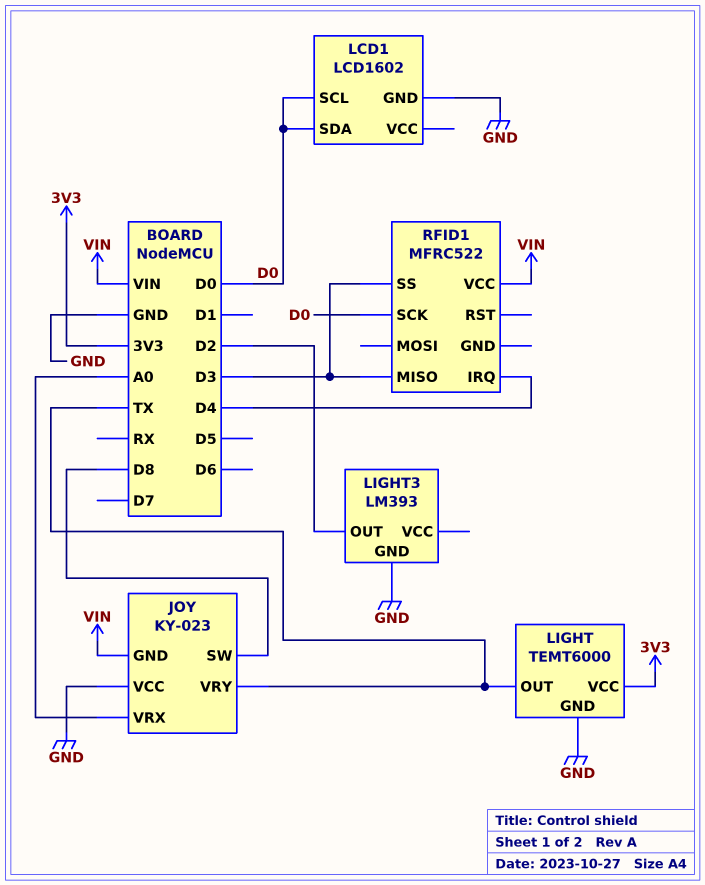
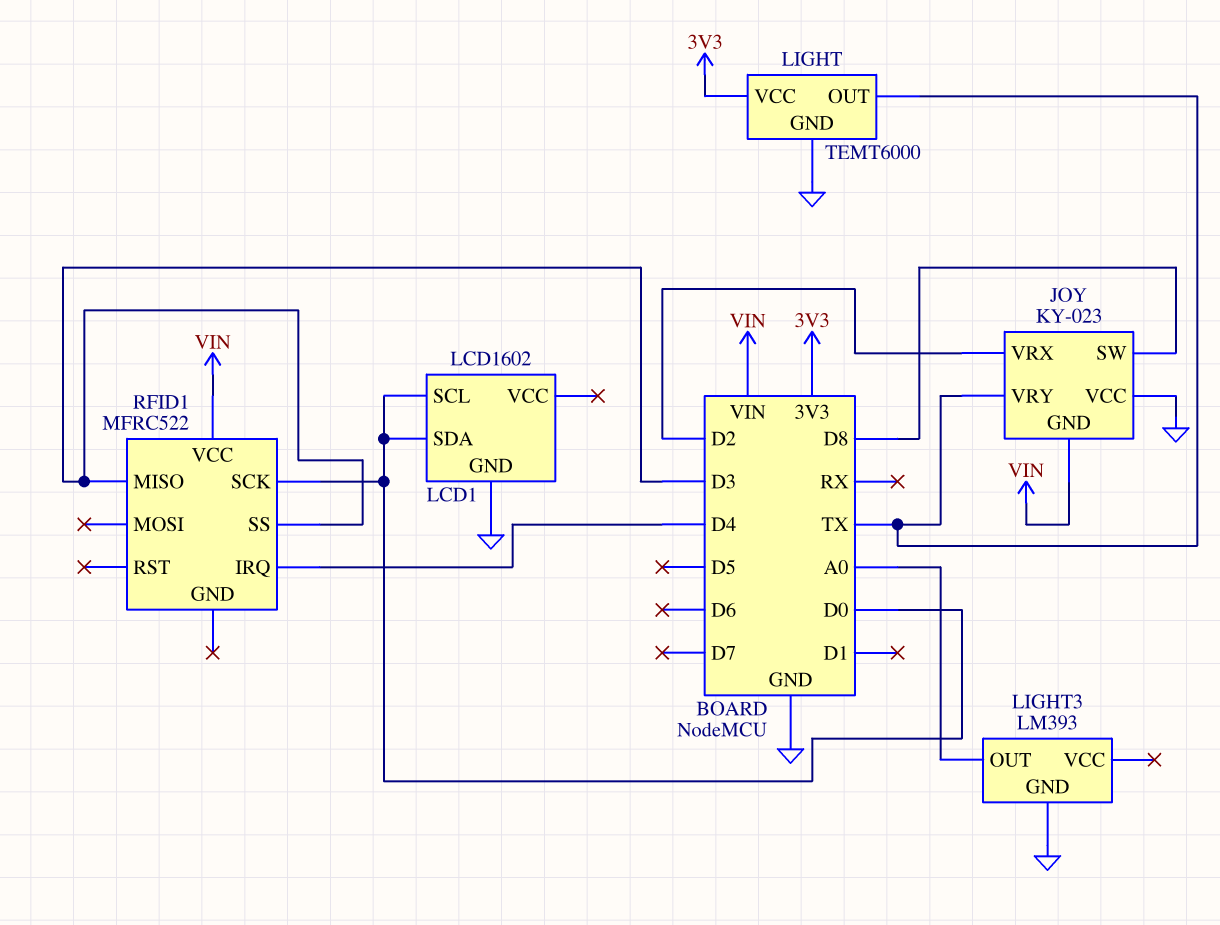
JOY pin VRX: A0 -> D2
LIGHT3 pin OUT: D2 -> A0

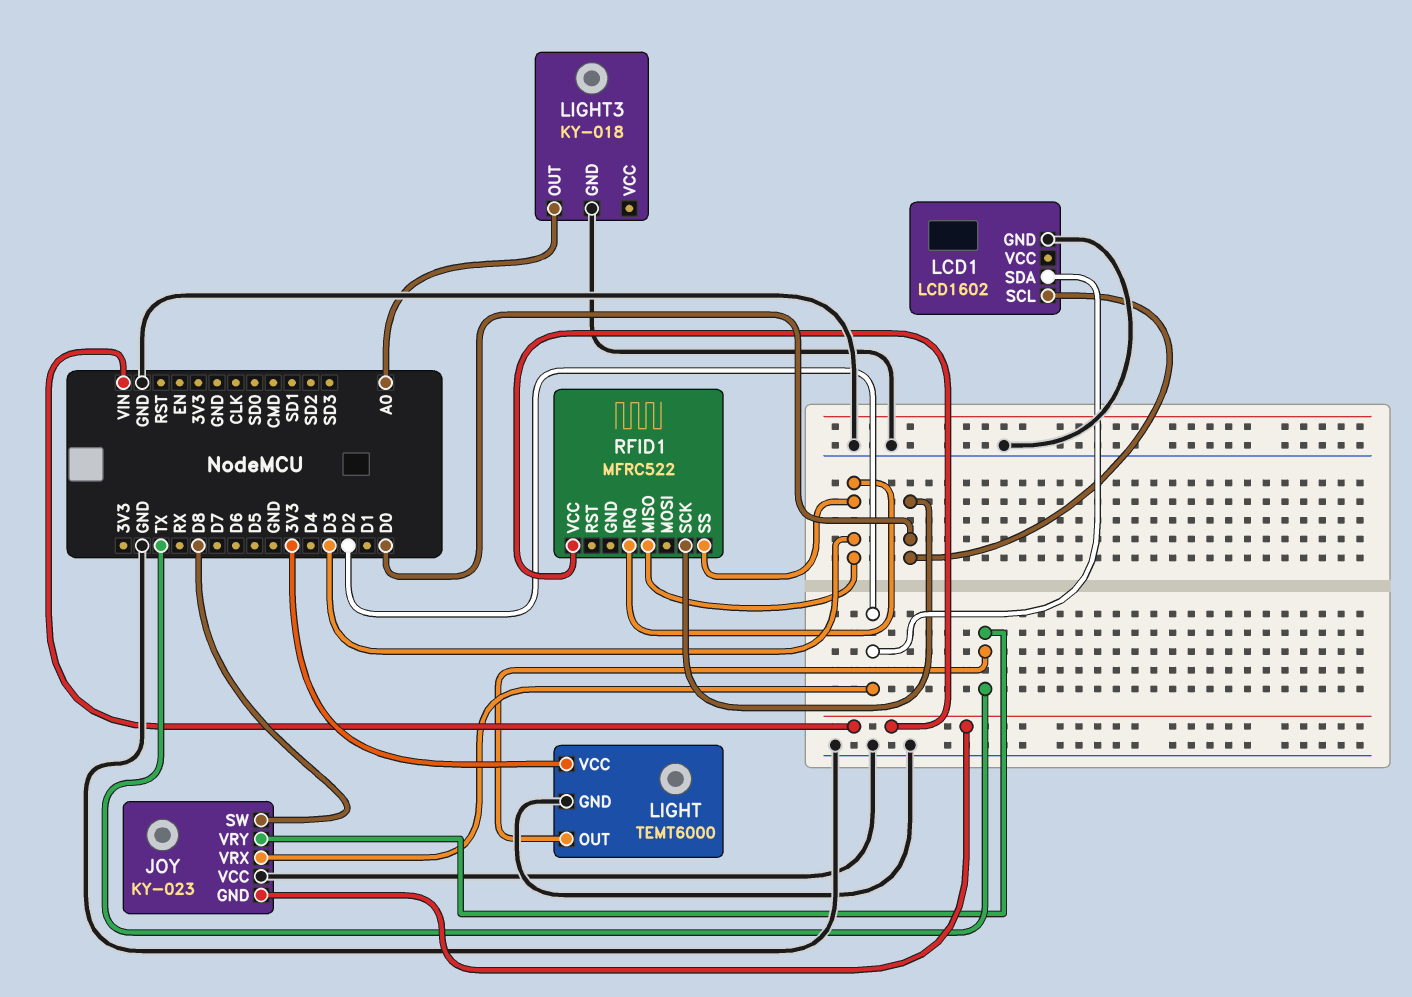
LCD1 pin SDA: D0 -> D2
LIGHT3: LM393 -> KY-018
RFID1 pin IRQ: D4 -> D3

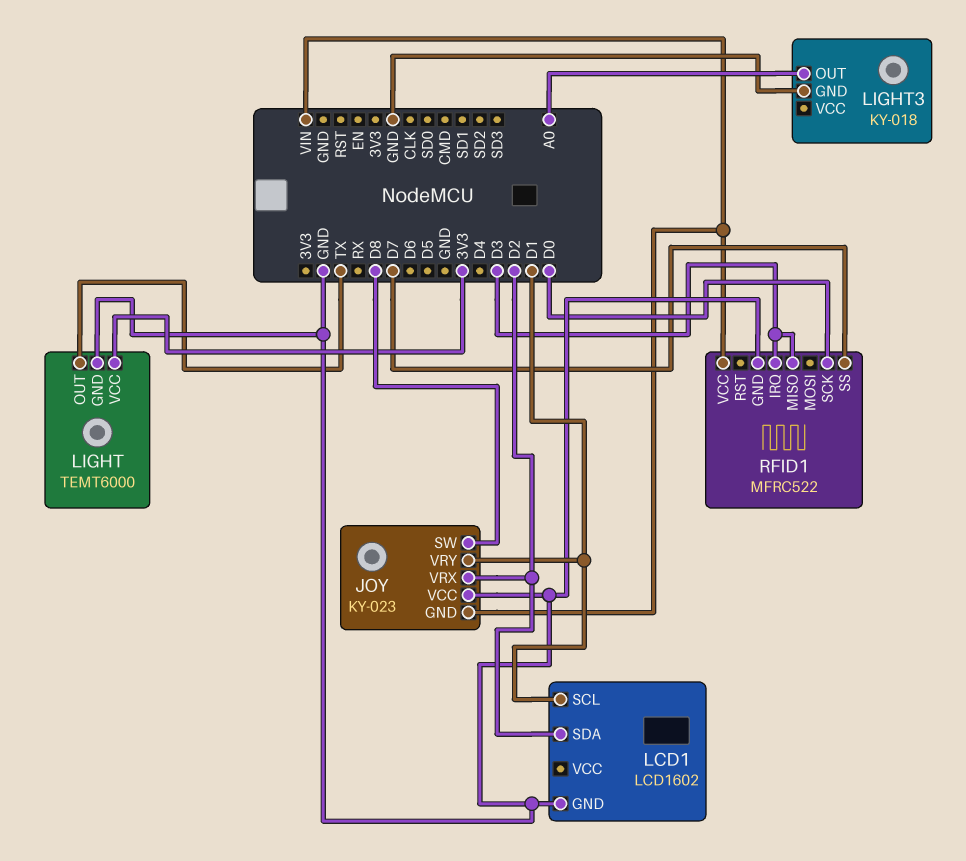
JOY pin VRY: TX -> D1
LCD1 pin SCL: D0 -> D1
RFID1 pin GND: none -> GND
RFID1 pin SS: D3 -> D7

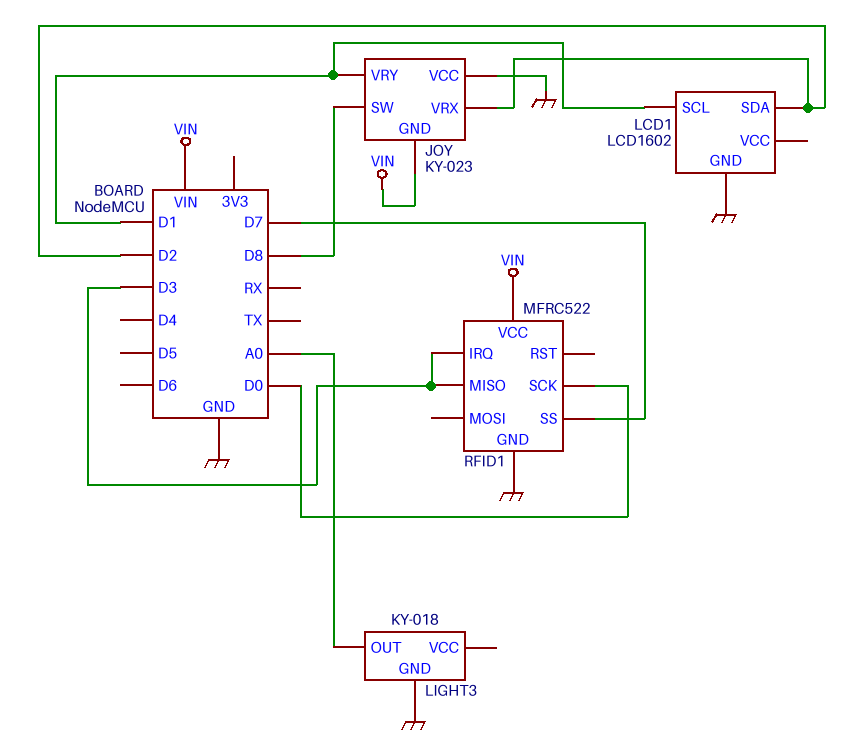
LIGHT: TEMT6000 -> none
LIGHT pin GND: GND -> none
LIGHT pin OUT: TX -> none
LIGHT pin VCC: 3V3 -> none

